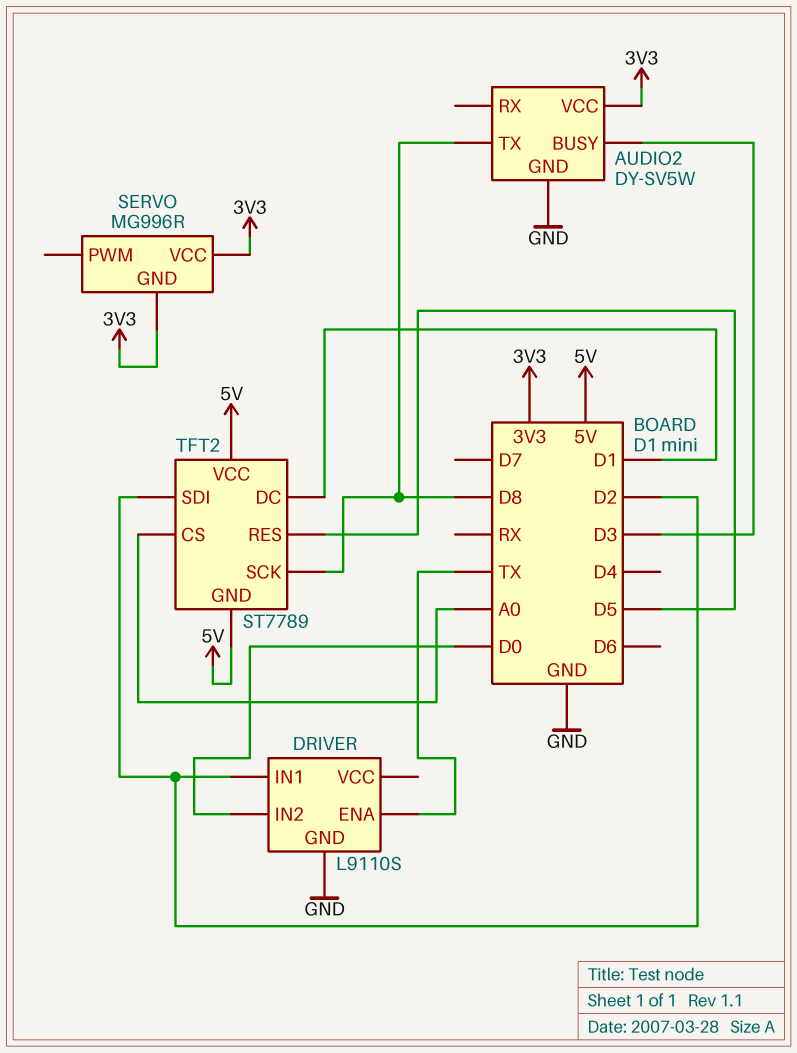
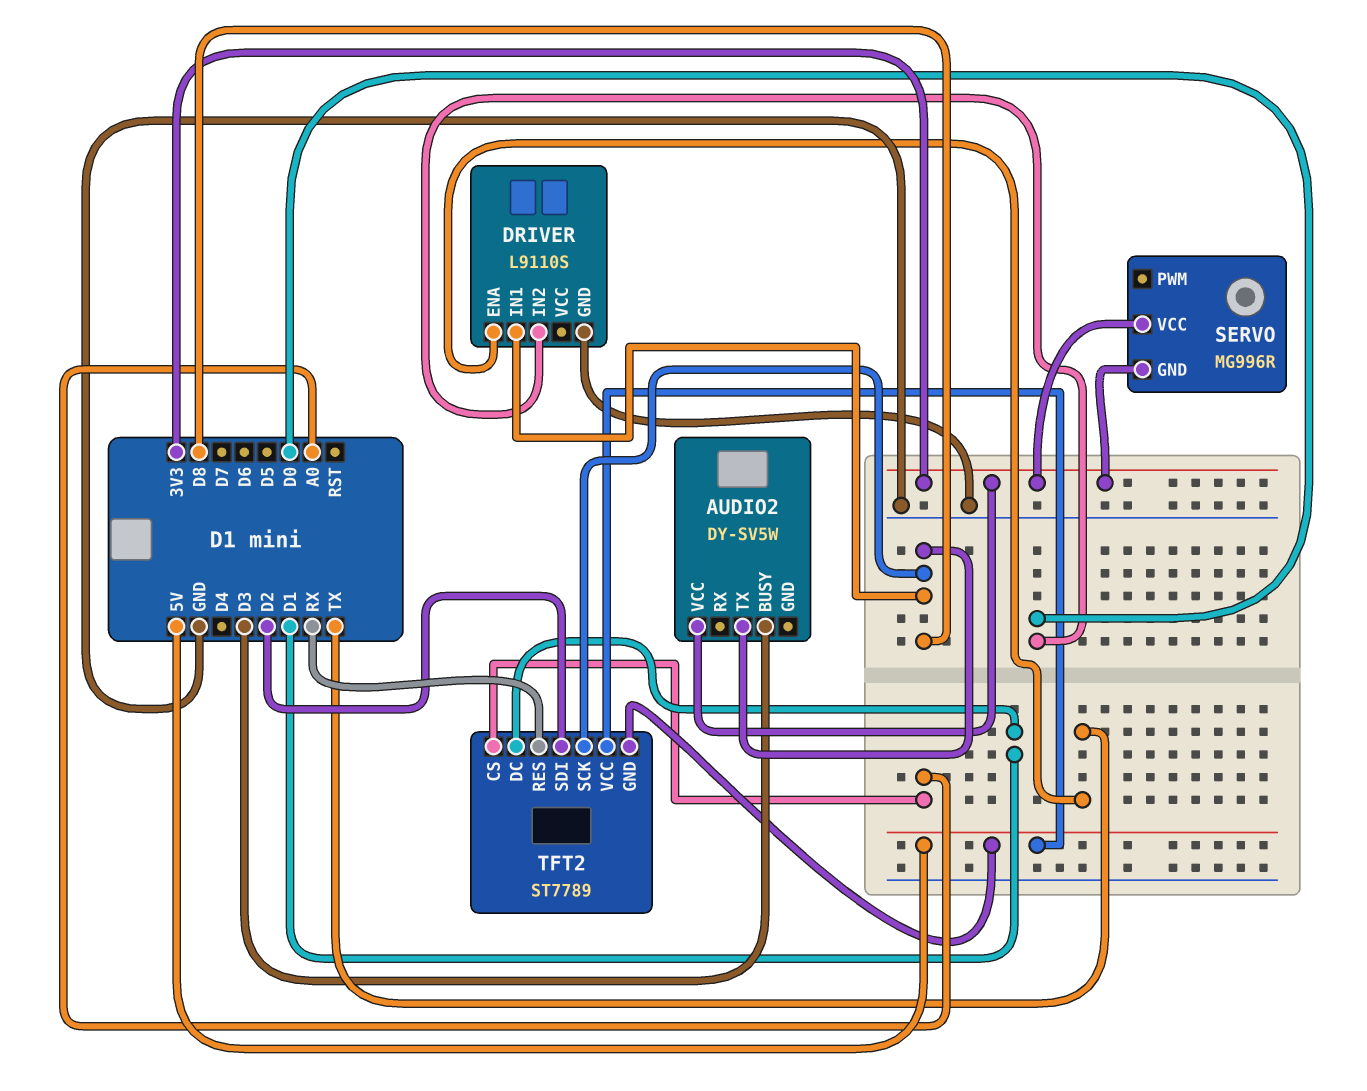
AUDIO2 pin GND: GND -> none
DRIVER pin IN1: D2 -> D8
TFT2 pin RES: D5 -> RX

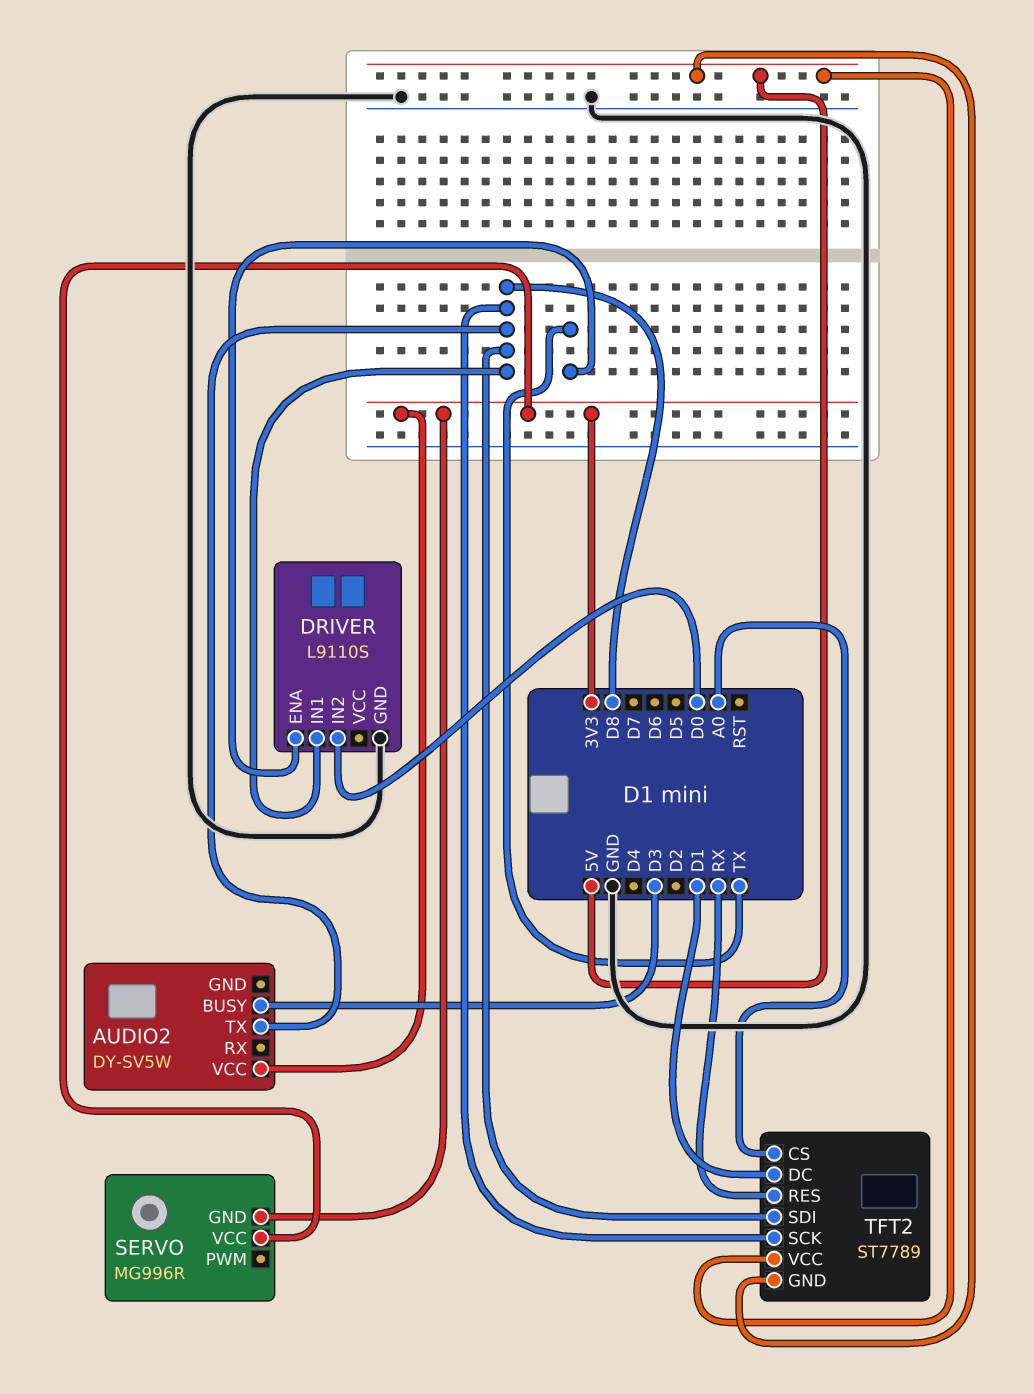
TFT2 pin SDI: D2 -> D8

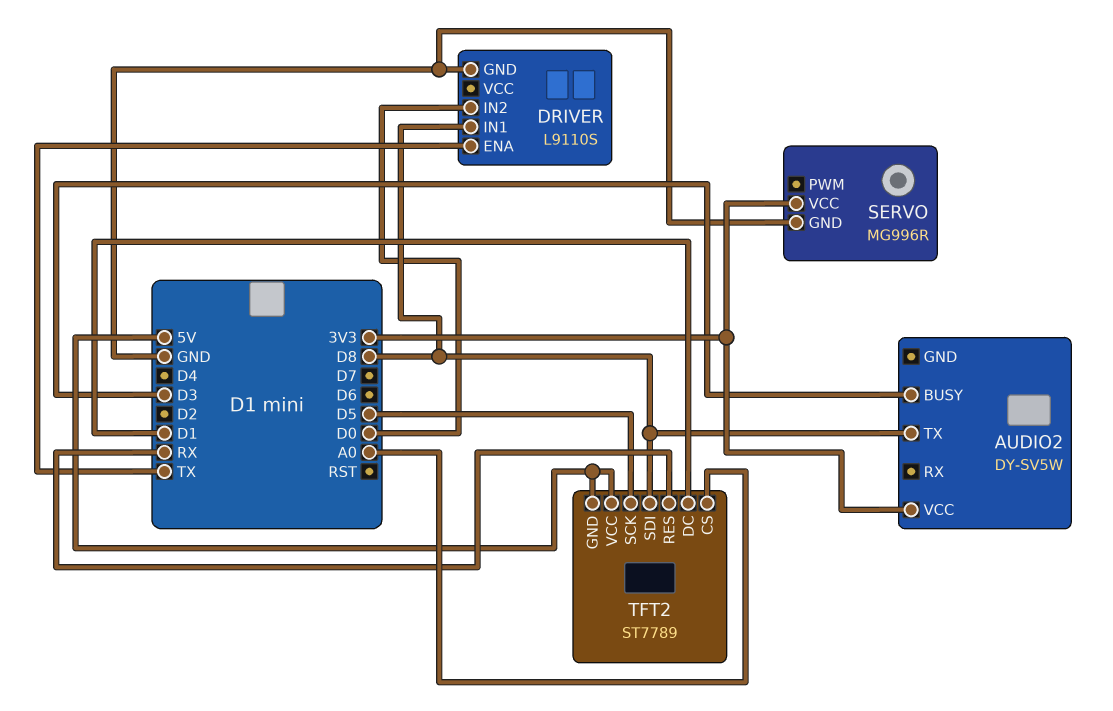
SERVO pin GND: 3V3 -> GND
TFT2 pin SCK: D8 -> D5

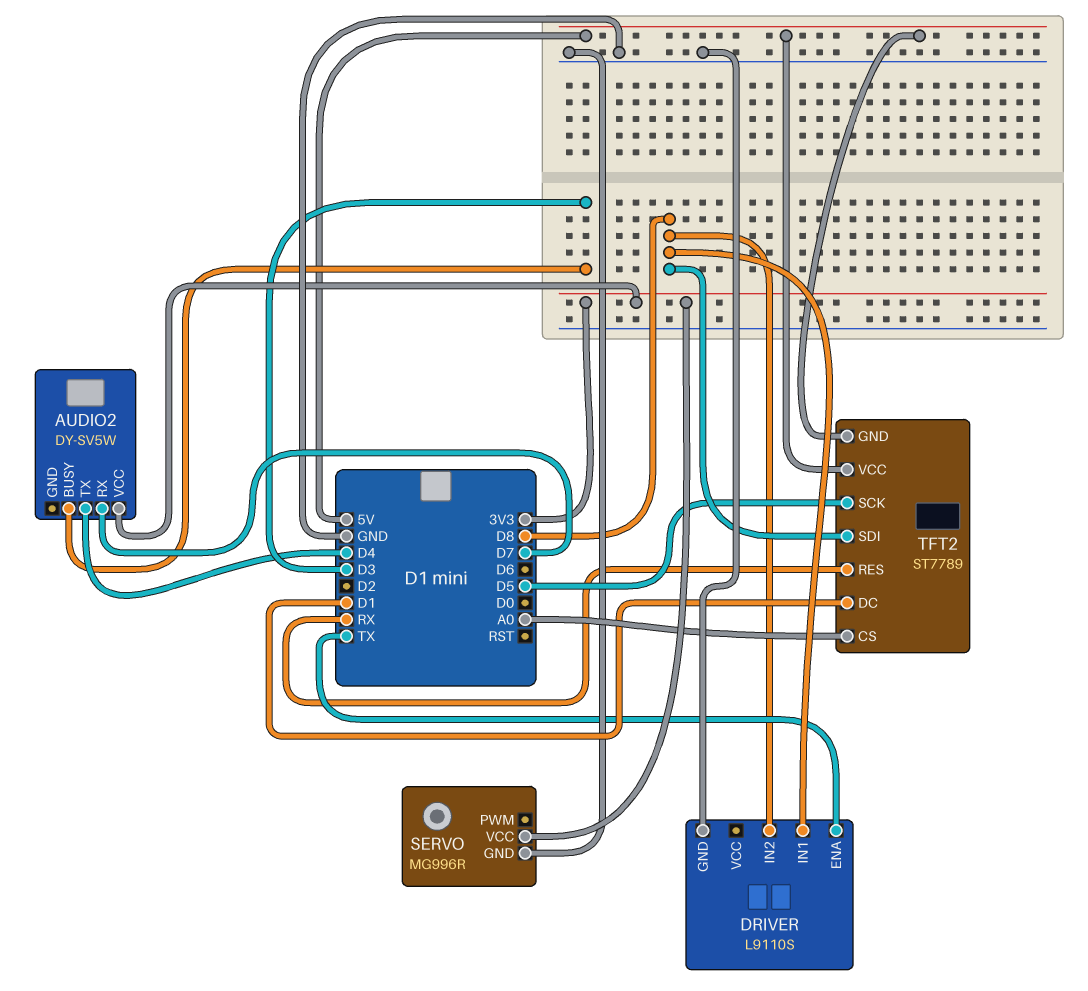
AUDIO2 pin RX: none -> D7
AUDIO2 pin TX: D8 -> D4
DRIVER pin IN2: D0 -> D8

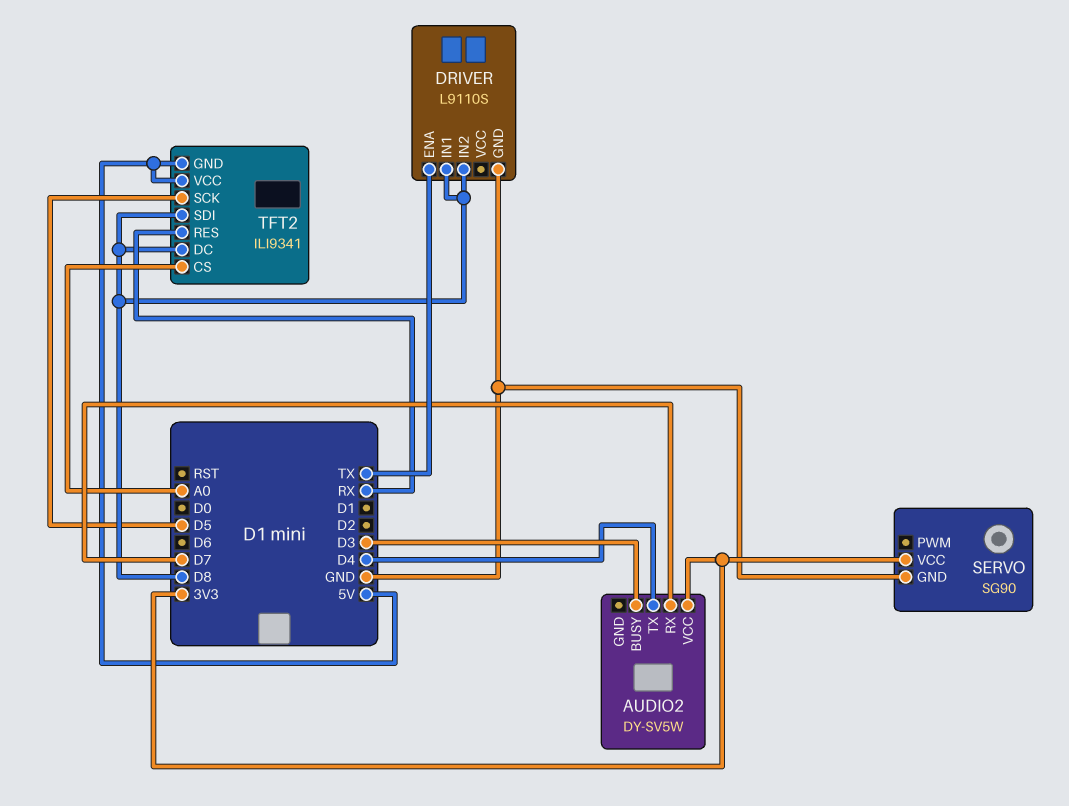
SERVO: MG996R -> SG90
TFT2: ST7789 -> ILI9341
TFT2 pin DC: D1 -> D8

